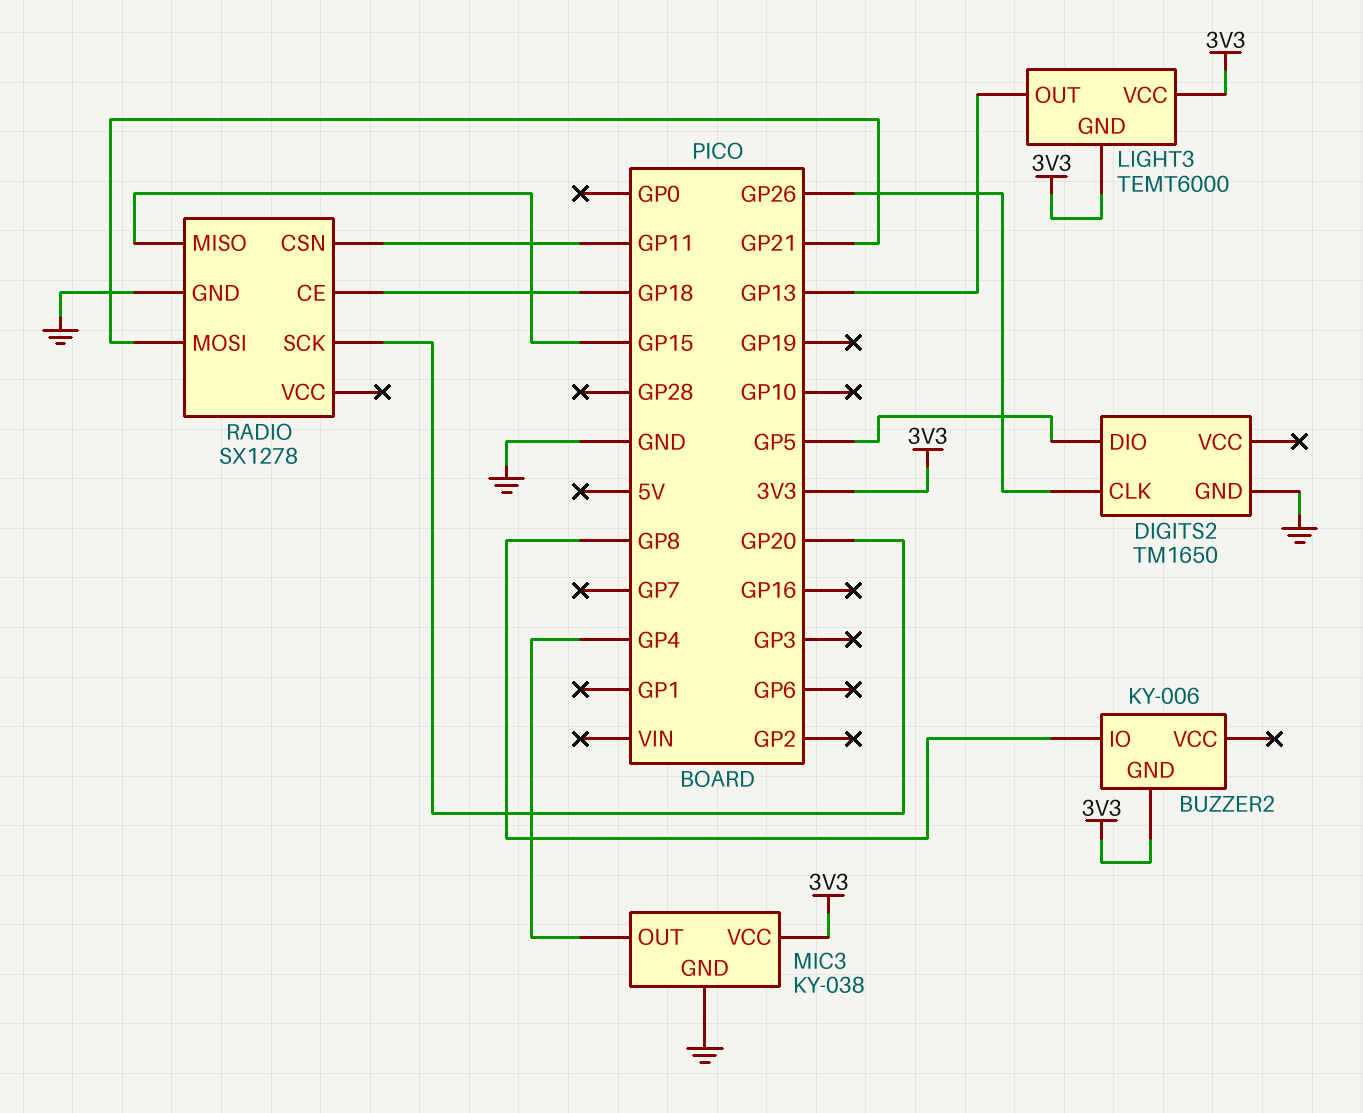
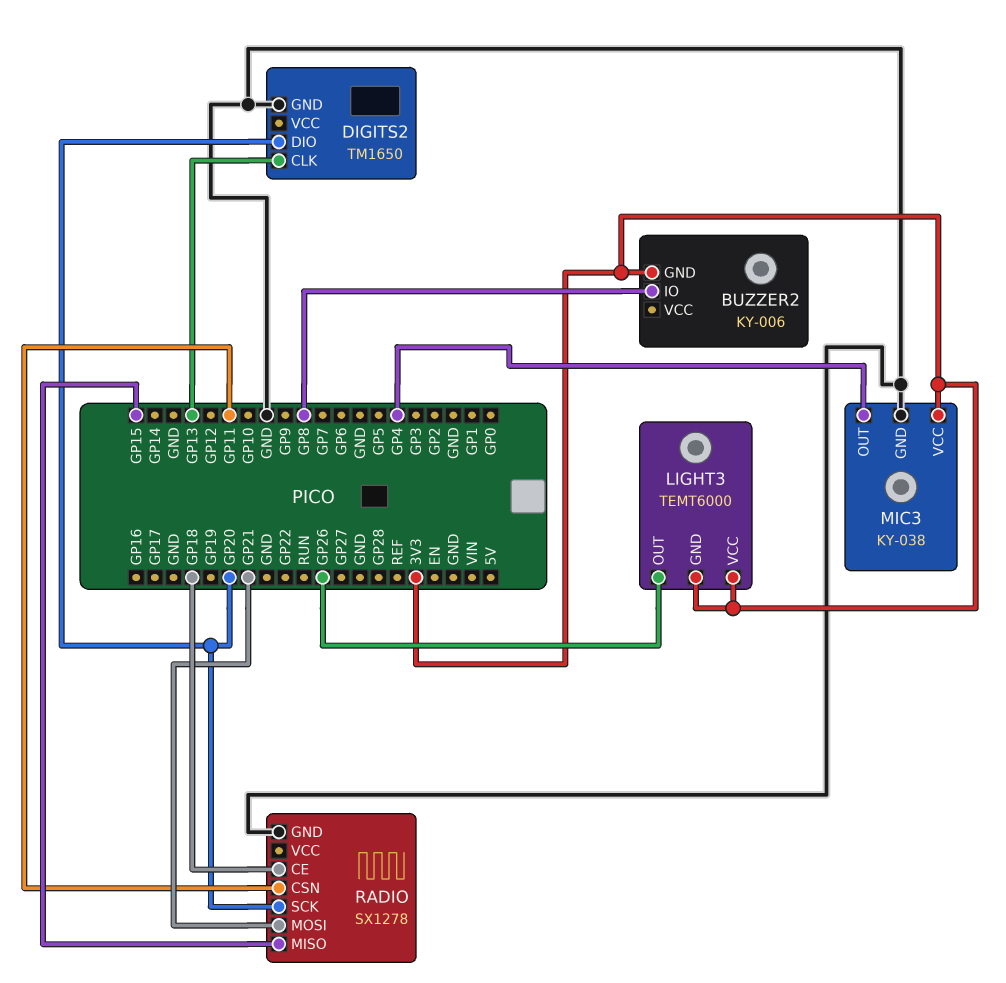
DIGITS2 pin CLK: GP26 -> GP13
DIGITS2 pin DIO: GP5 -> GP20
LIGHT3 pin OUT: GP13 -> GP26

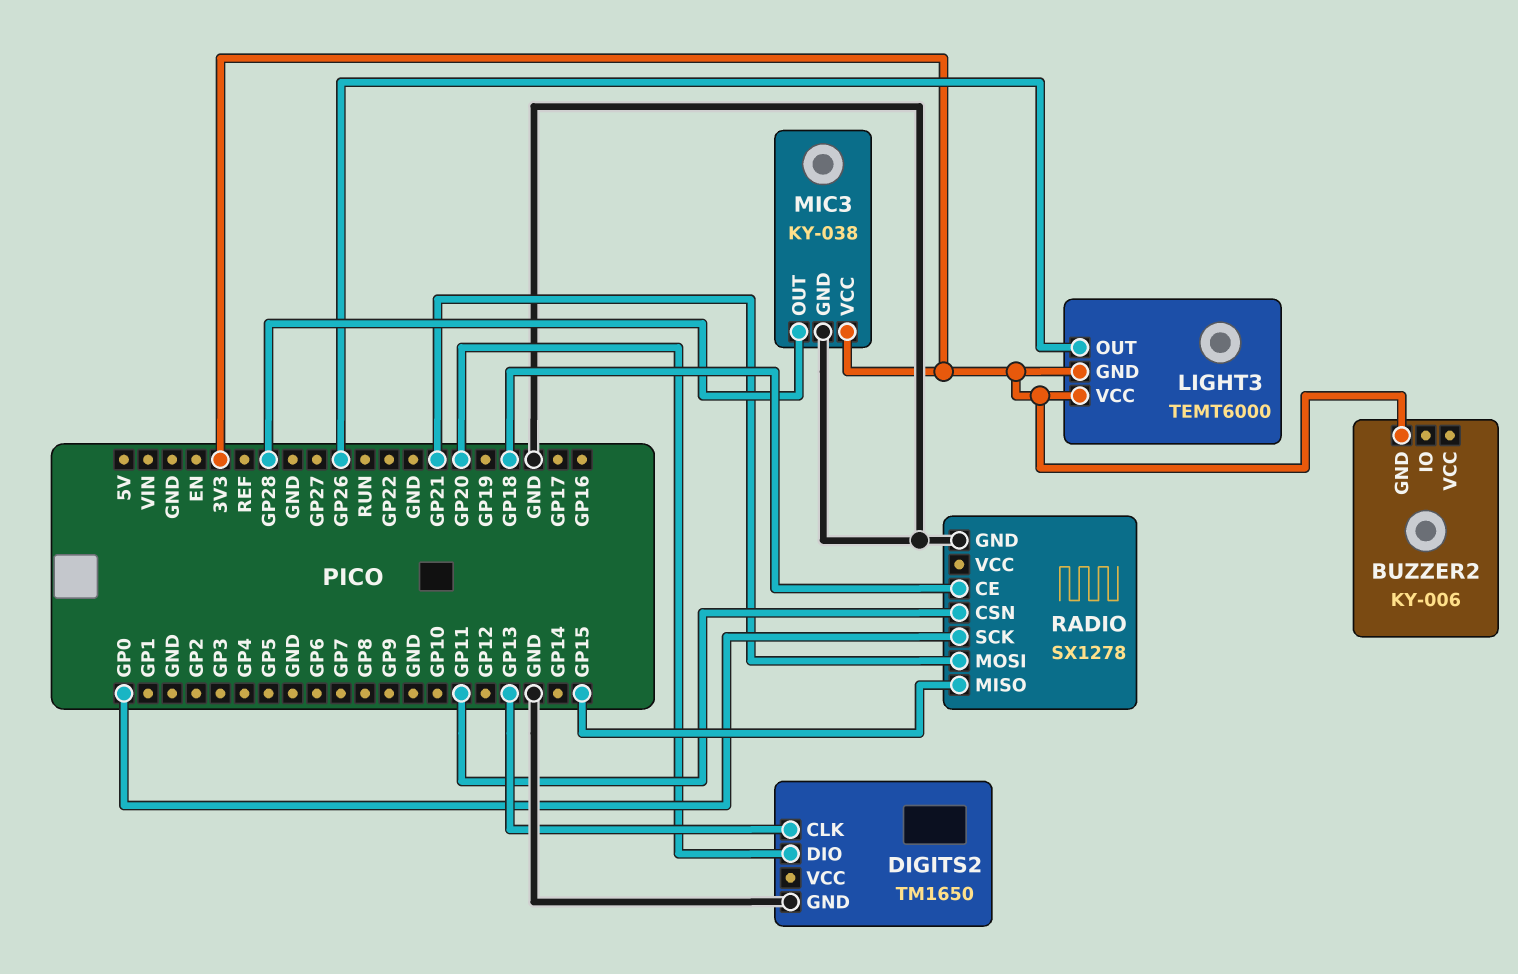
BUZZER2 pin IO: GP8 -> none
MIC3 pin OUT: GP4 -> GP28
RADIO pin SCK: GP20 -> GP0

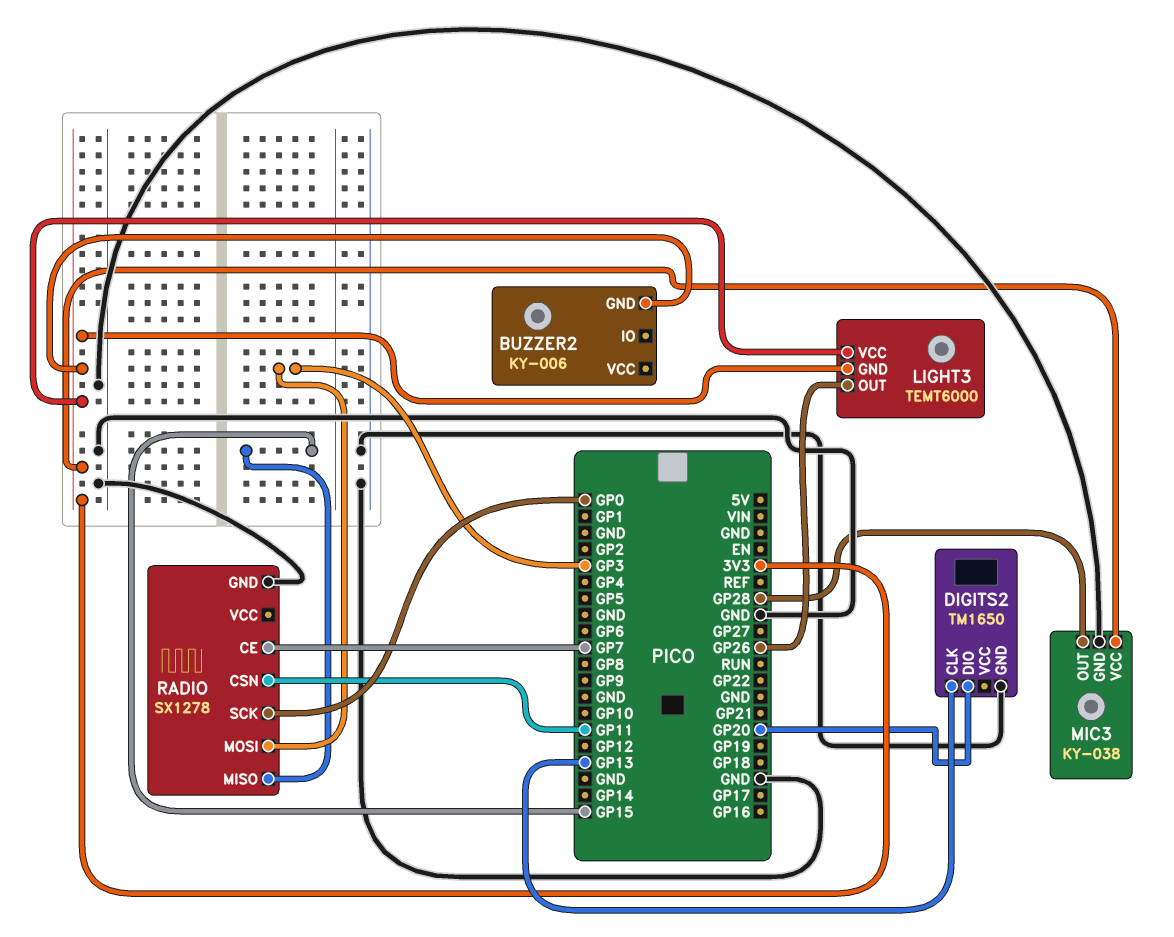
RADIO pin CE: GP18 -> GP7
RADIO pin MOSI: GP21 -> GP3

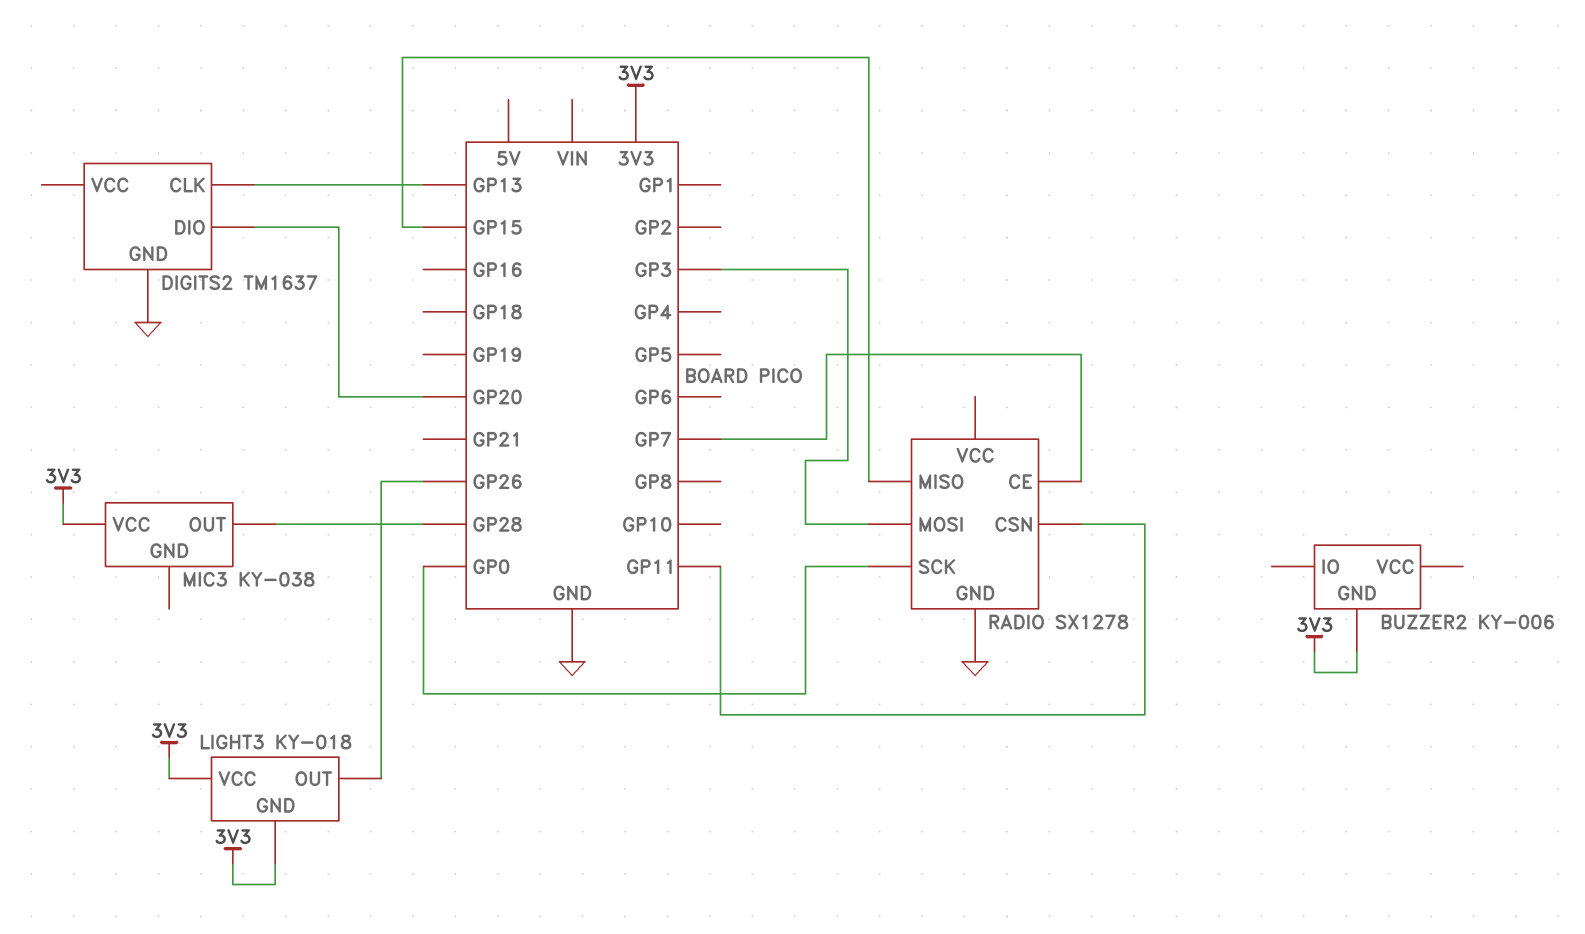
DIGITS2: TM1650 -> TM1637
LIGHT3: TEMT6000 -> KY-018
MIC3 pin GND: GND -> none

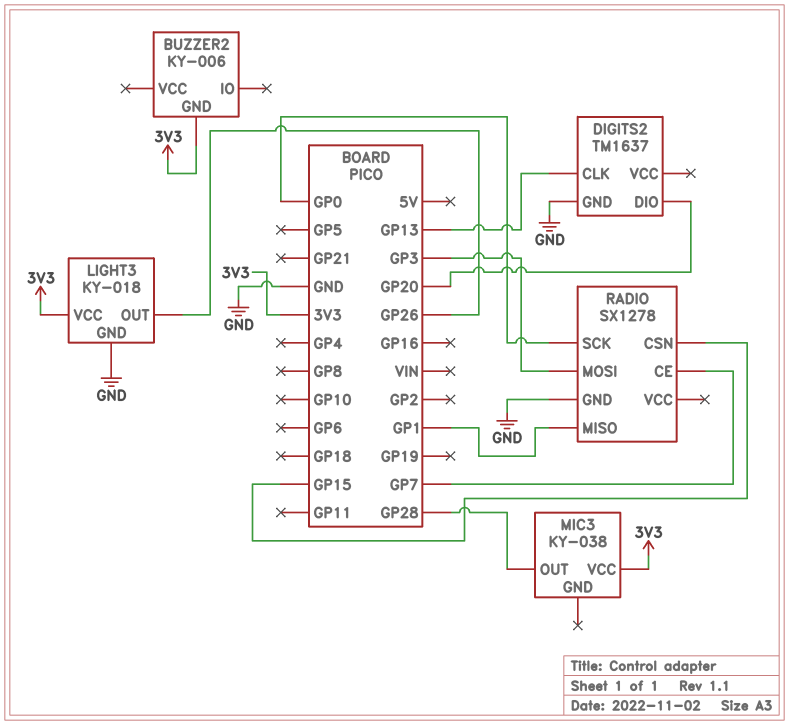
LIGHT3 pin GND: 3V3 -> GND
RADIO pin CSN: GP11 -> GP15
RADIO pin MISO: GP15 -> GP1

